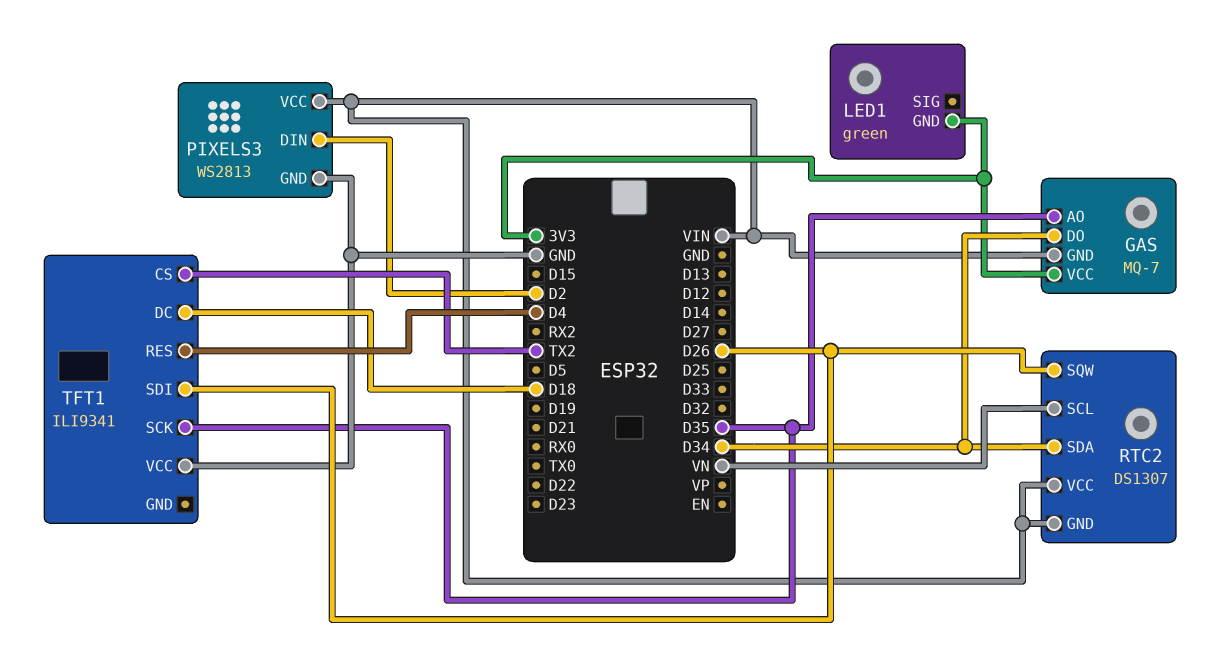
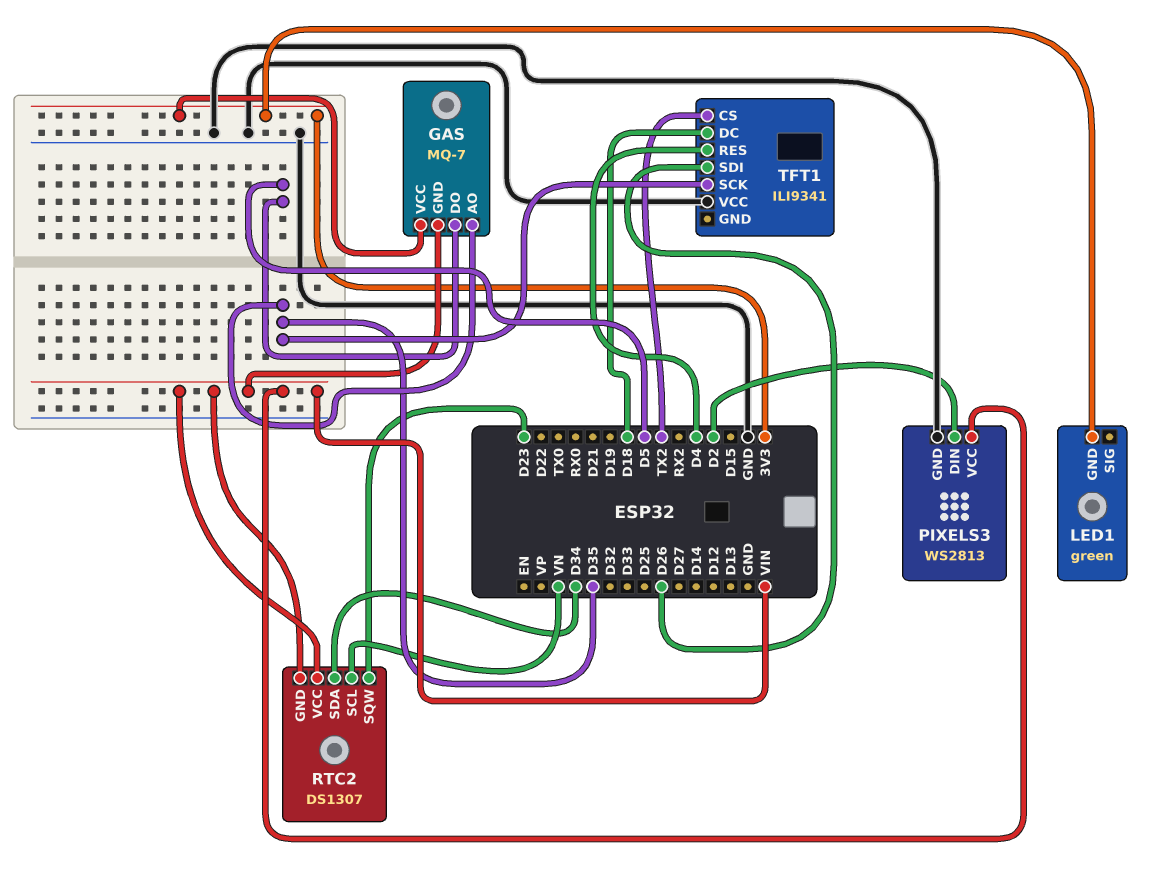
GAS pin DO: D34 -> D5
RTC2 pin SQW: D26 -> D23

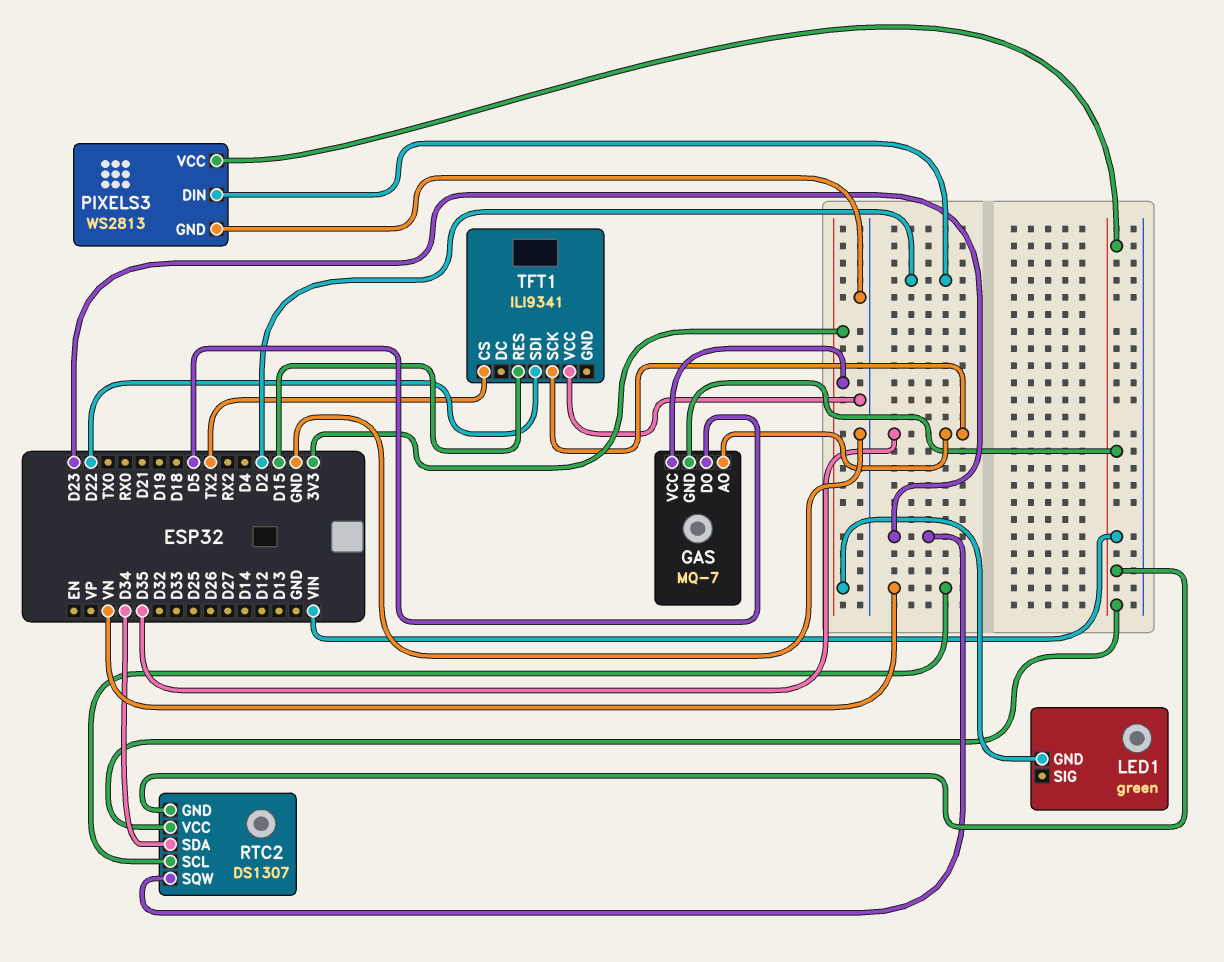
TFT1 pin DC: D18 -> none
TFT1 pin RES: D4 -> D15
TFT1 pin SDI: D26 -> D22

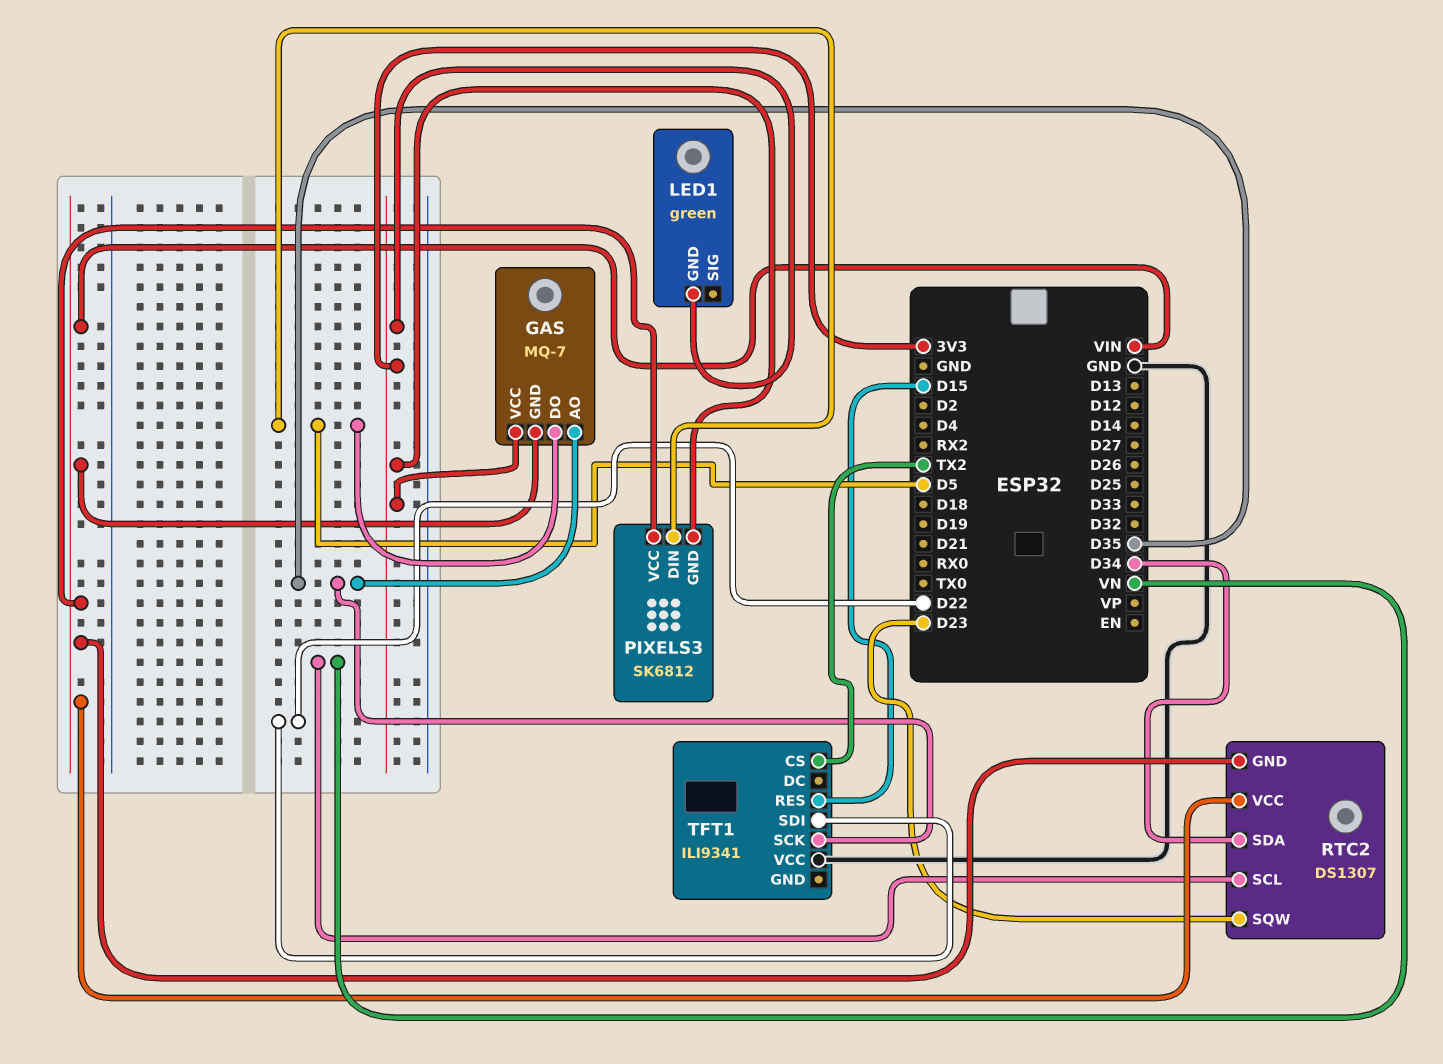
PIXELS3: WS2813 -> SK6812
PIXELS3 pin DIN: D2 -> D5
PIXELS3 pin GND: GND -> 3V3

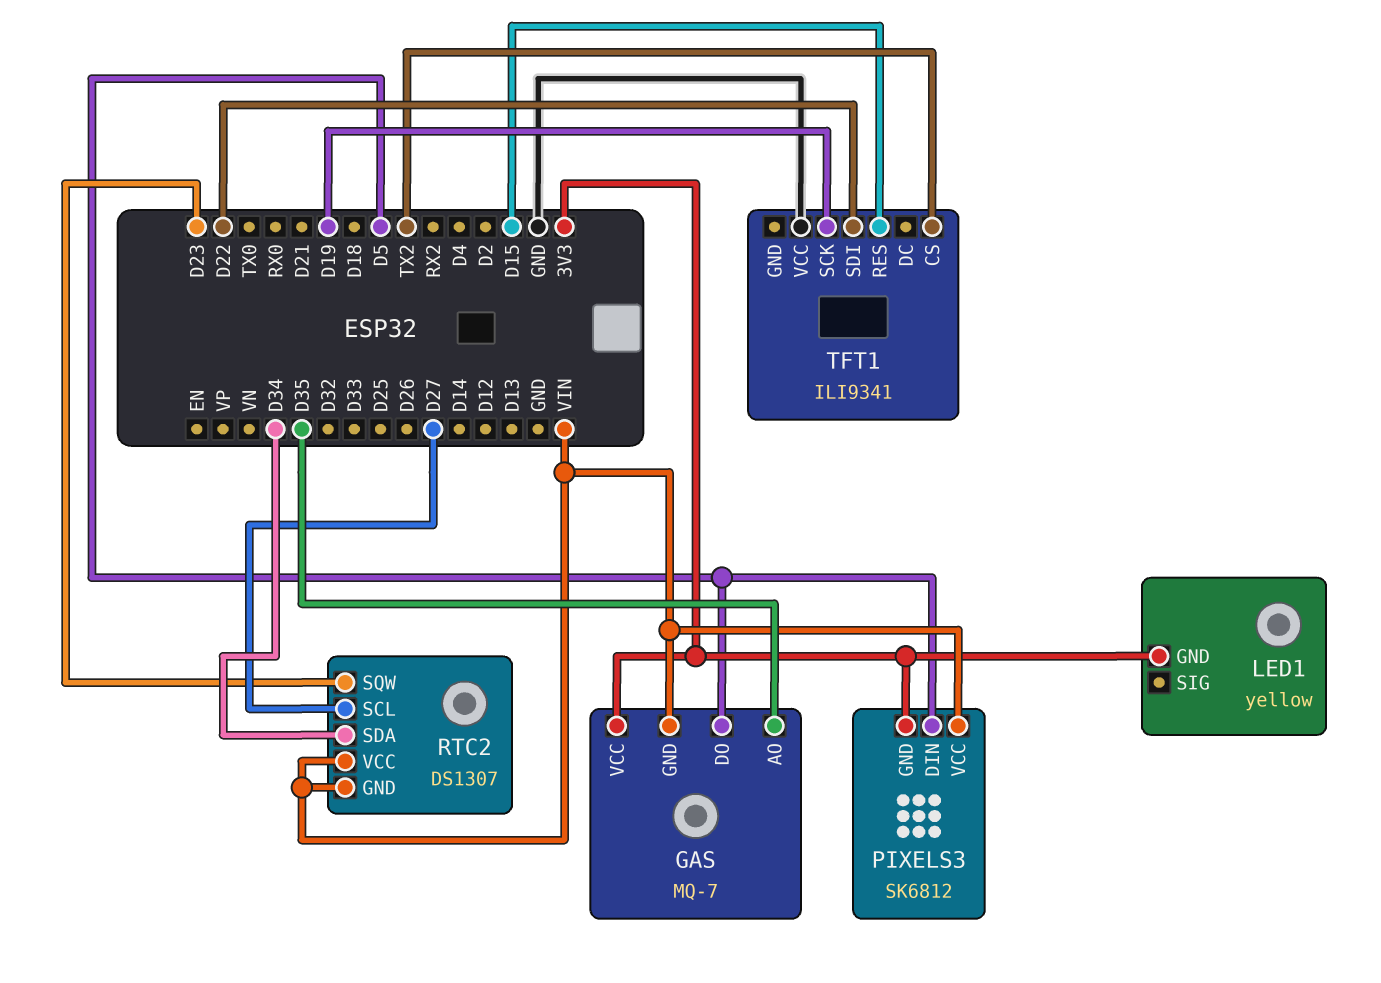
LED1: green -> yellow
RTC2 pin SCL: VN -> D27
TFT1 pin SCK: D35 -> D19

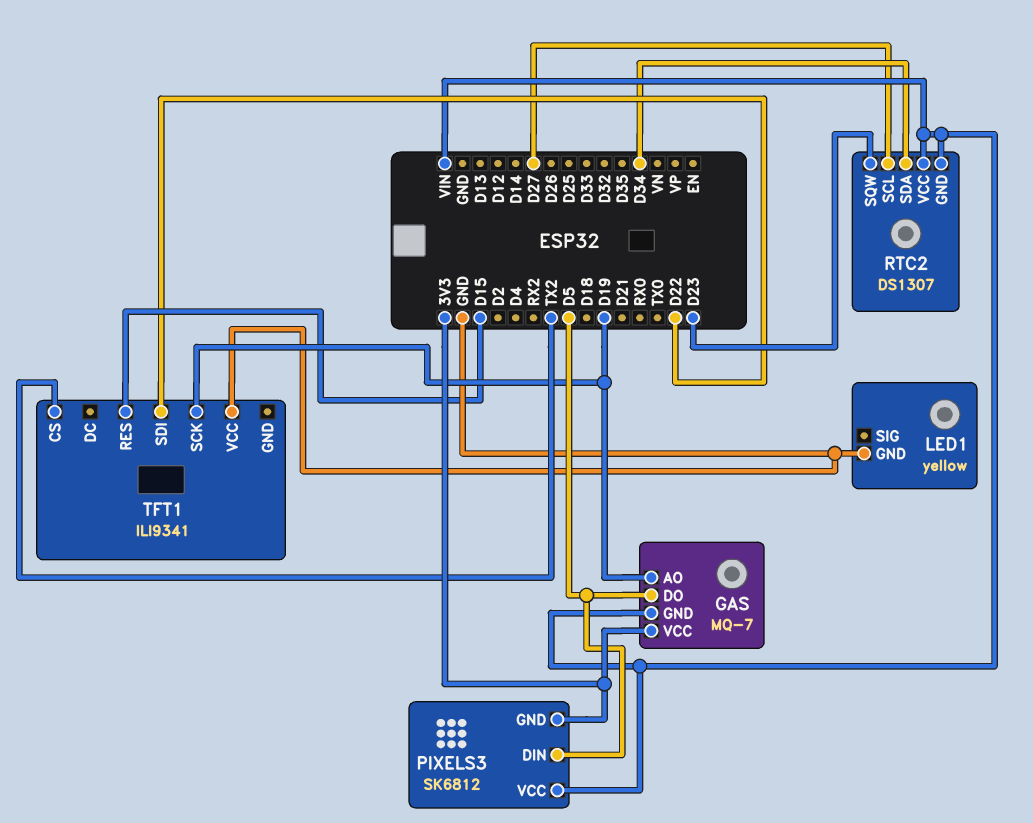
GAS pin AO: D35 -> D19
LED1 pin GND: 3V3 -> GND

